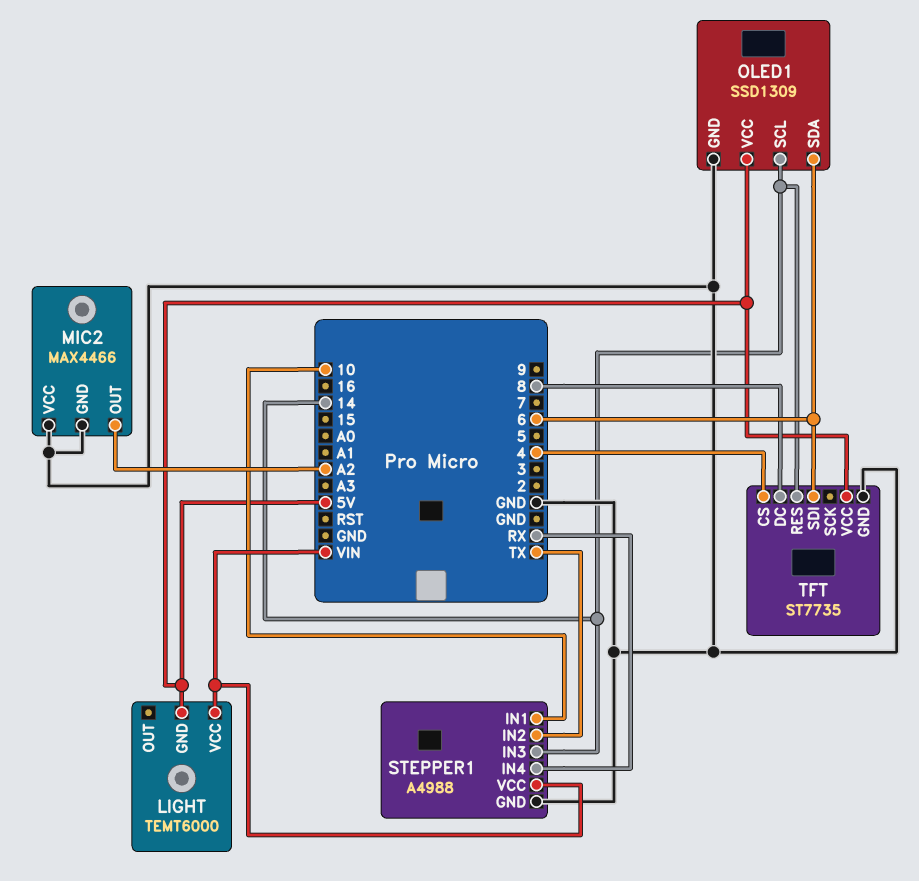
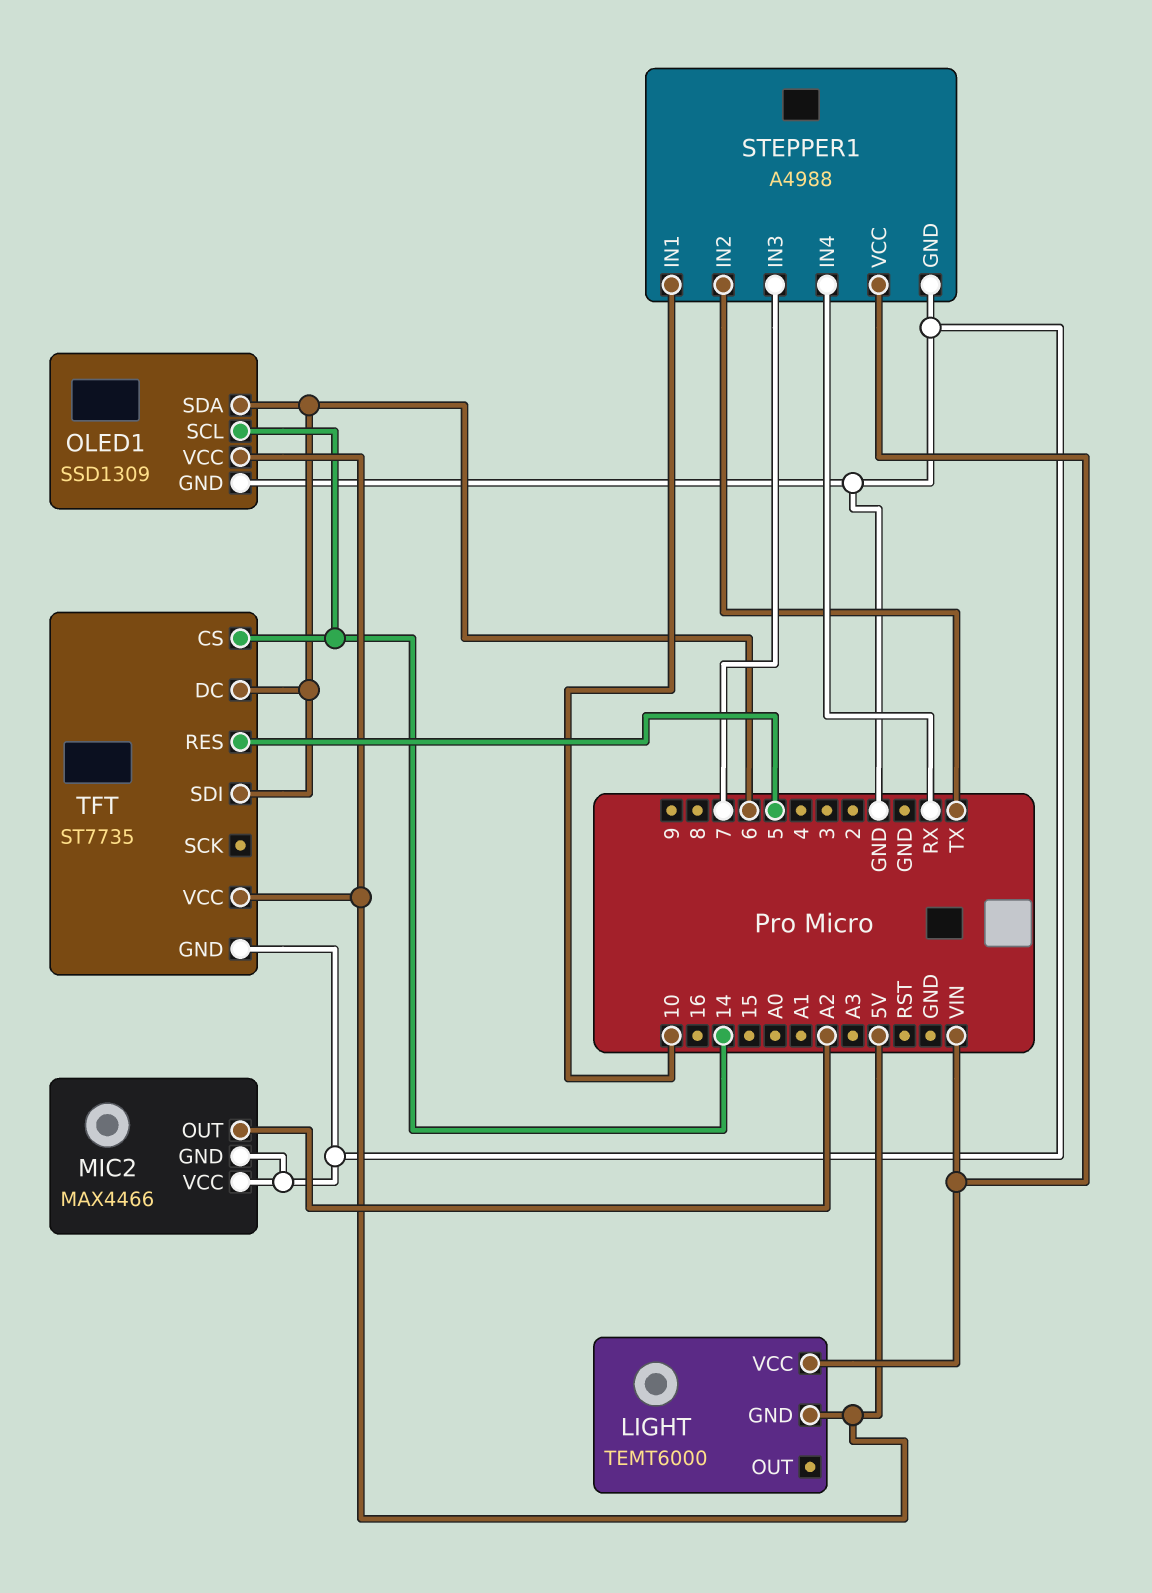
STEPPER1 pin IN3: 14 -> 7
TFT pin CS: 4 -> 14
TFT pin DC: 8 -> 6
TFT pin RES: 14 -> 5

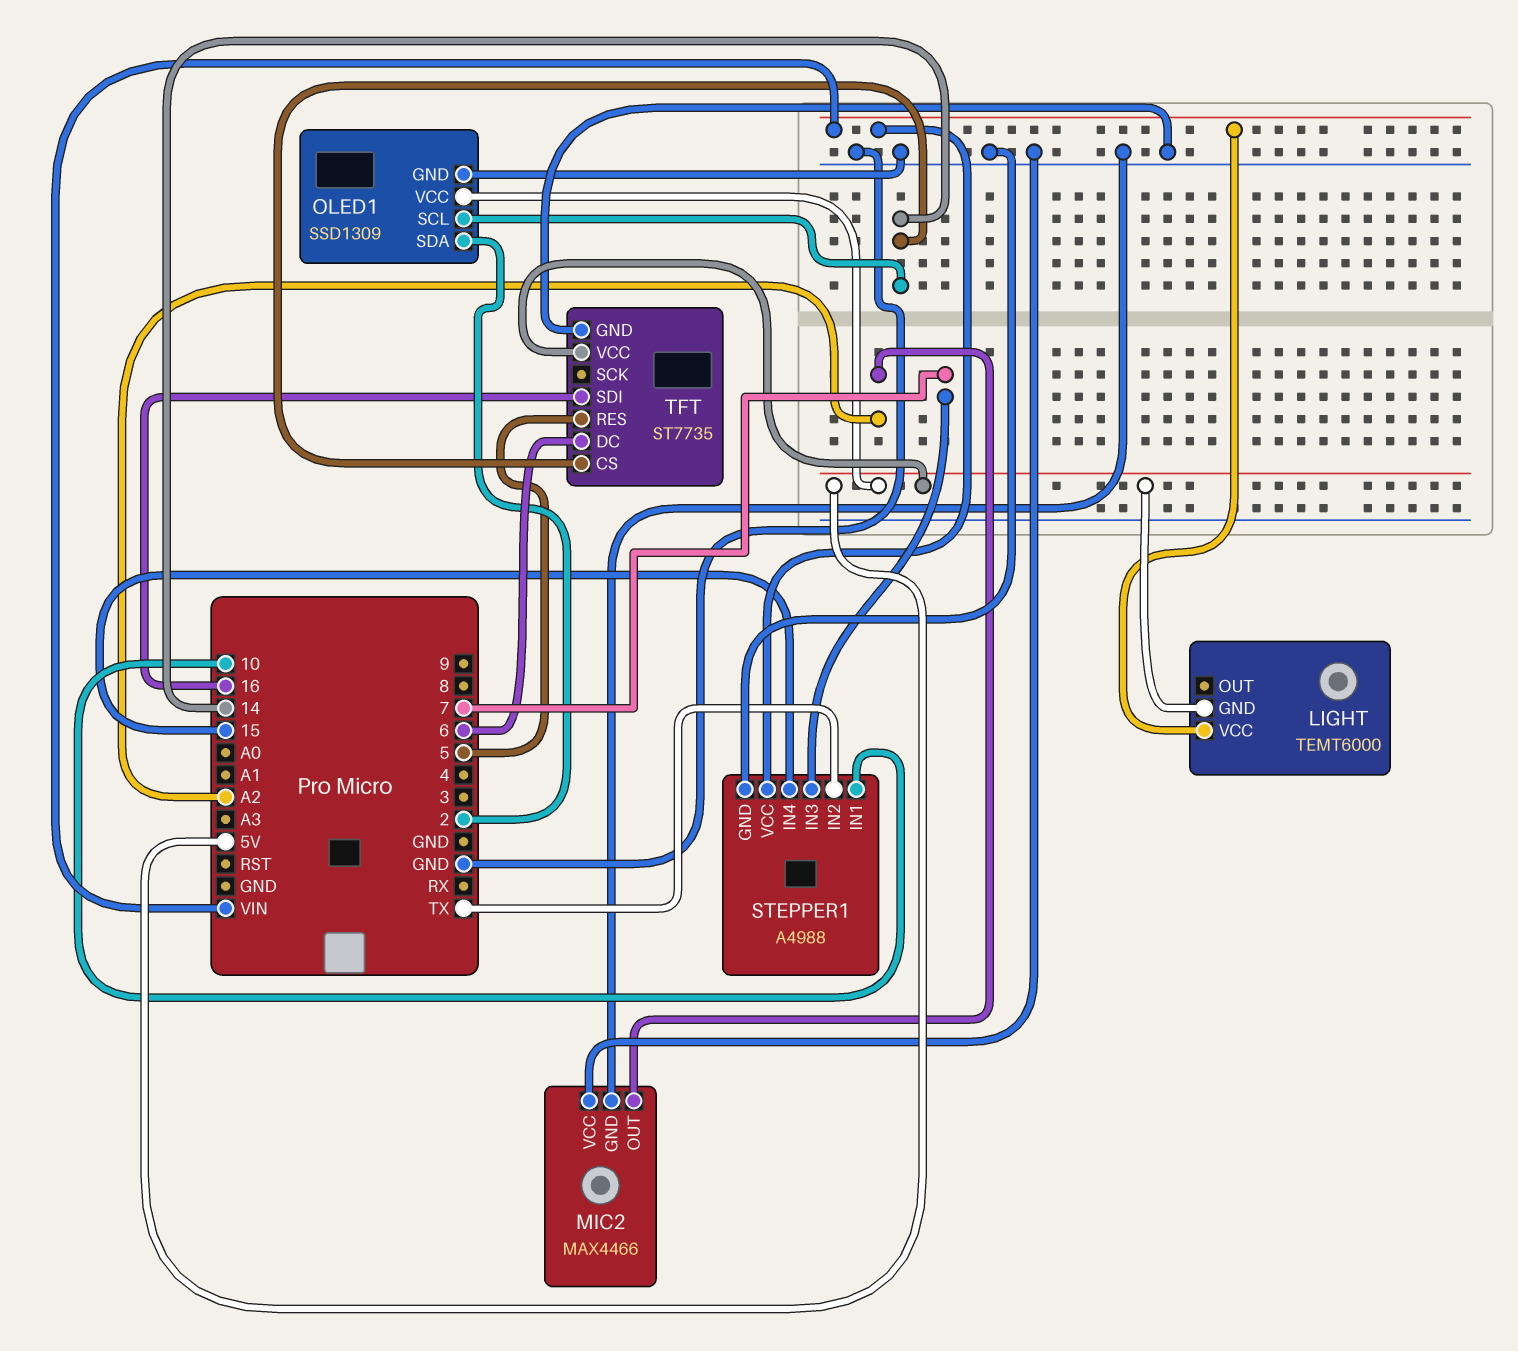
OLED1 pin SDA: 6 -> 2
STEPPER1 pin IN4: RX -> 15
TFT pin SDI: 6 -> 16

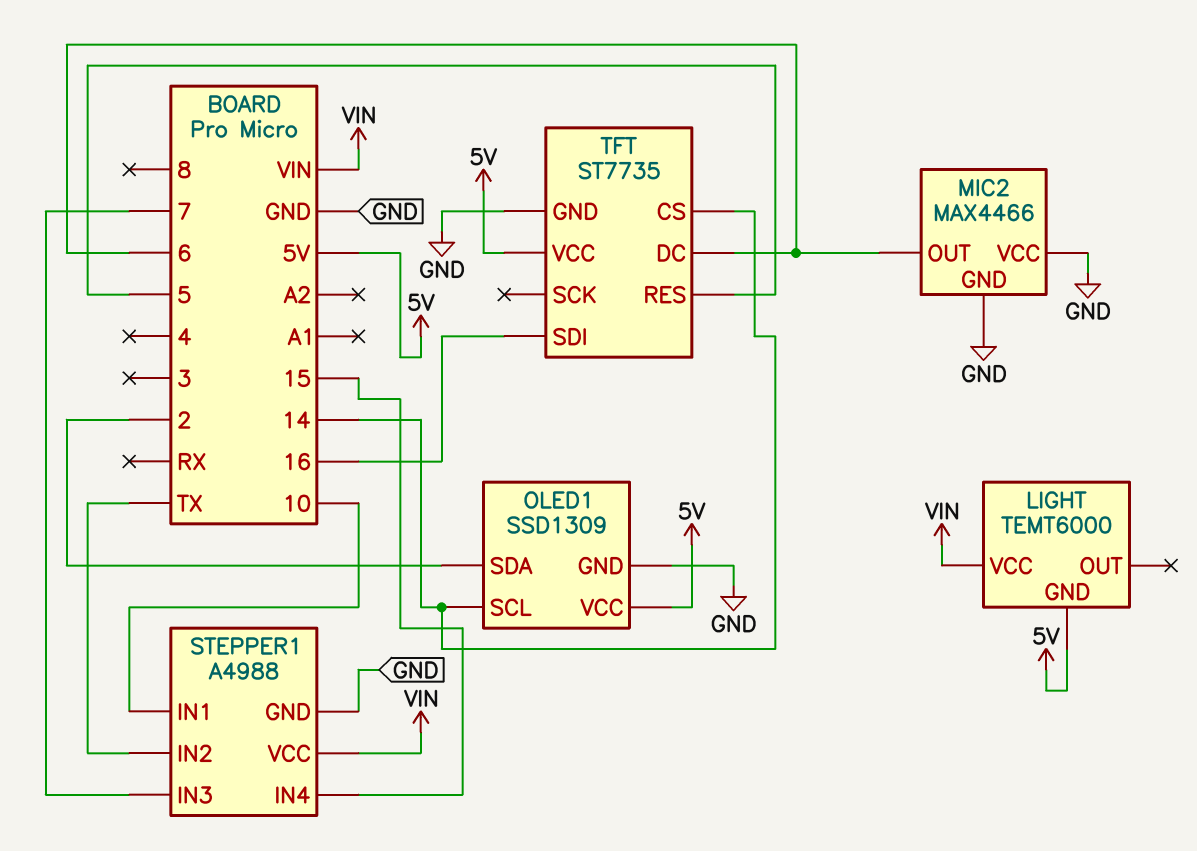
MIC2 pin OUT: A2 -> 6

